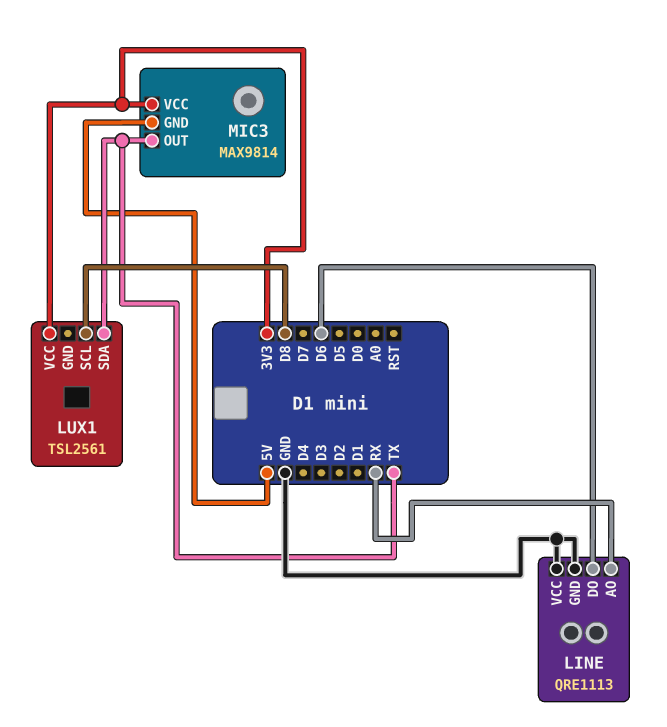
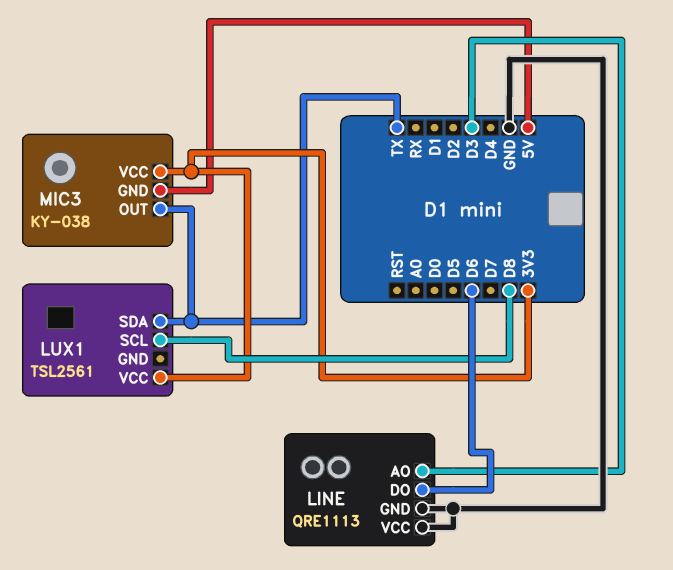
LINE pin AO: RX -> D3
MIC3: MAX9814 -> KY-038

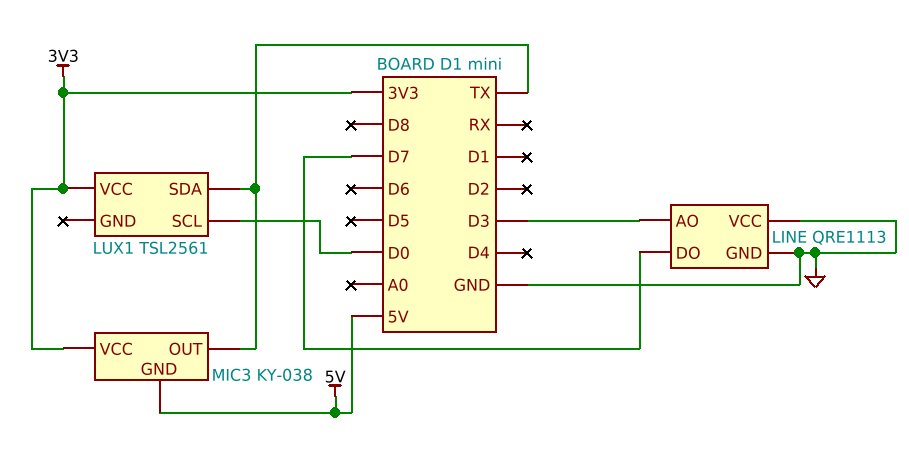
LINE pin DO: D6 -> D7
LUX1 pin SCL: D8 -> D0

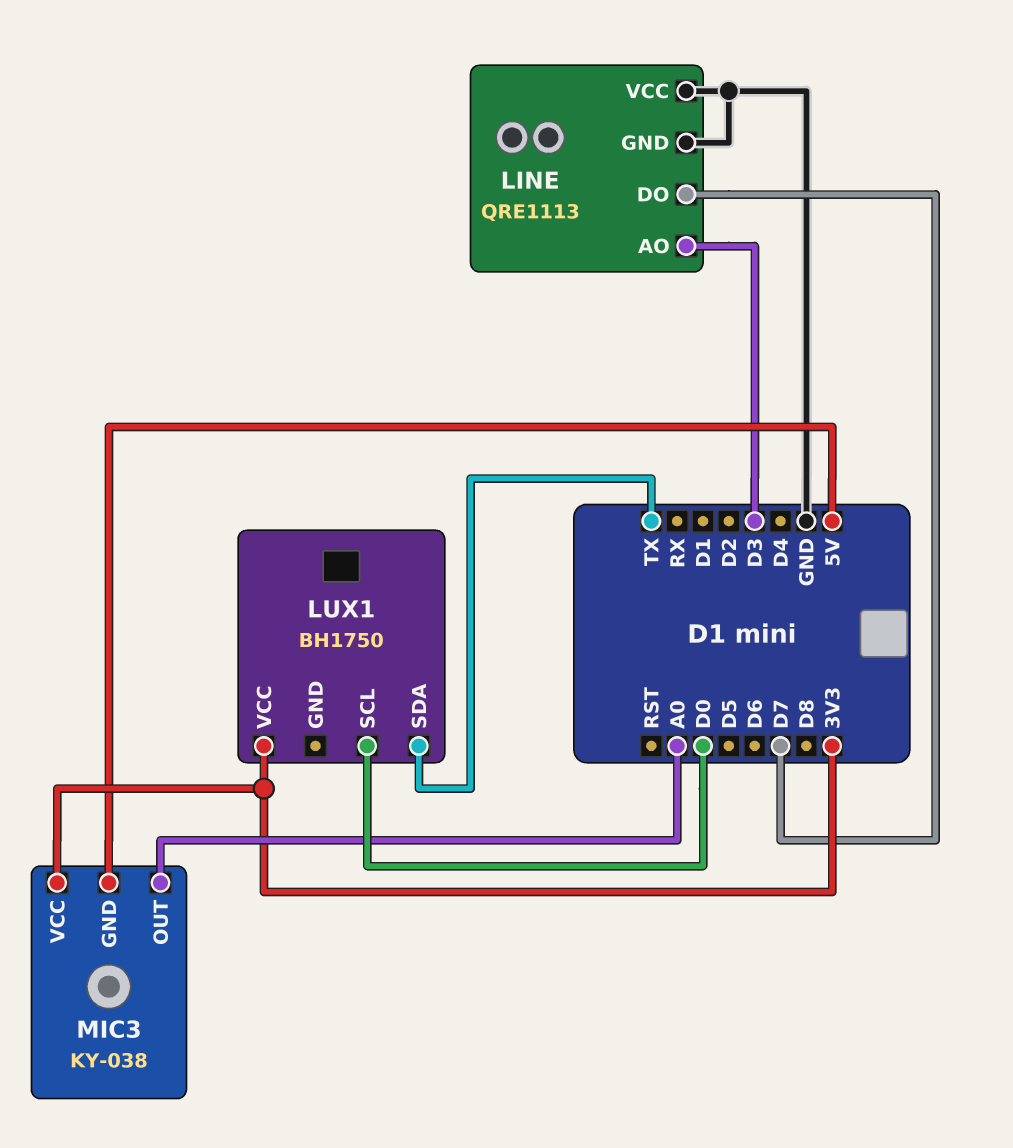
LUX1: TSL2561 -> BH1750
MIC3 pin OUT: TX -> A0

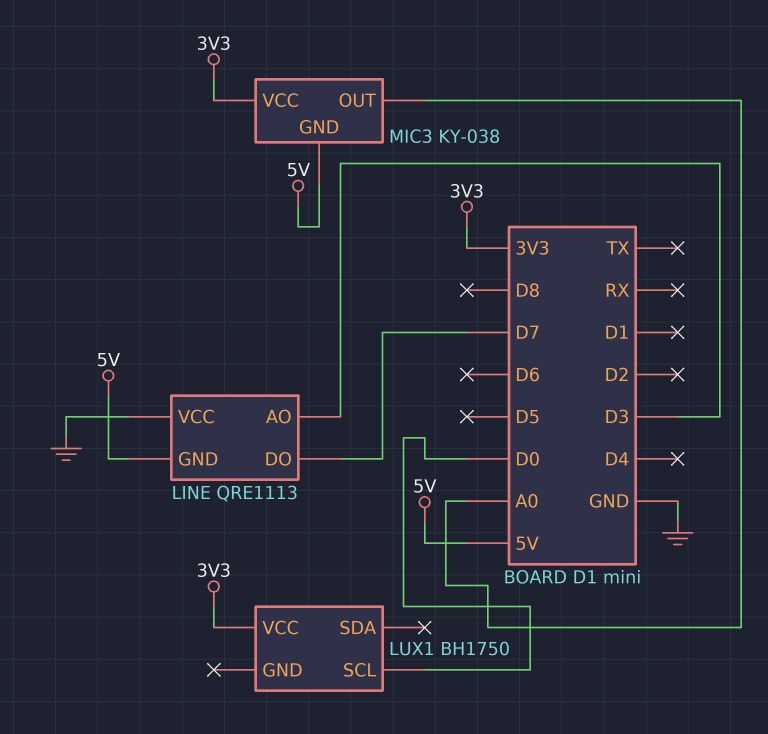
LINE pin GND: GND -> 5V
LUX1 pin SDA: TX -> none

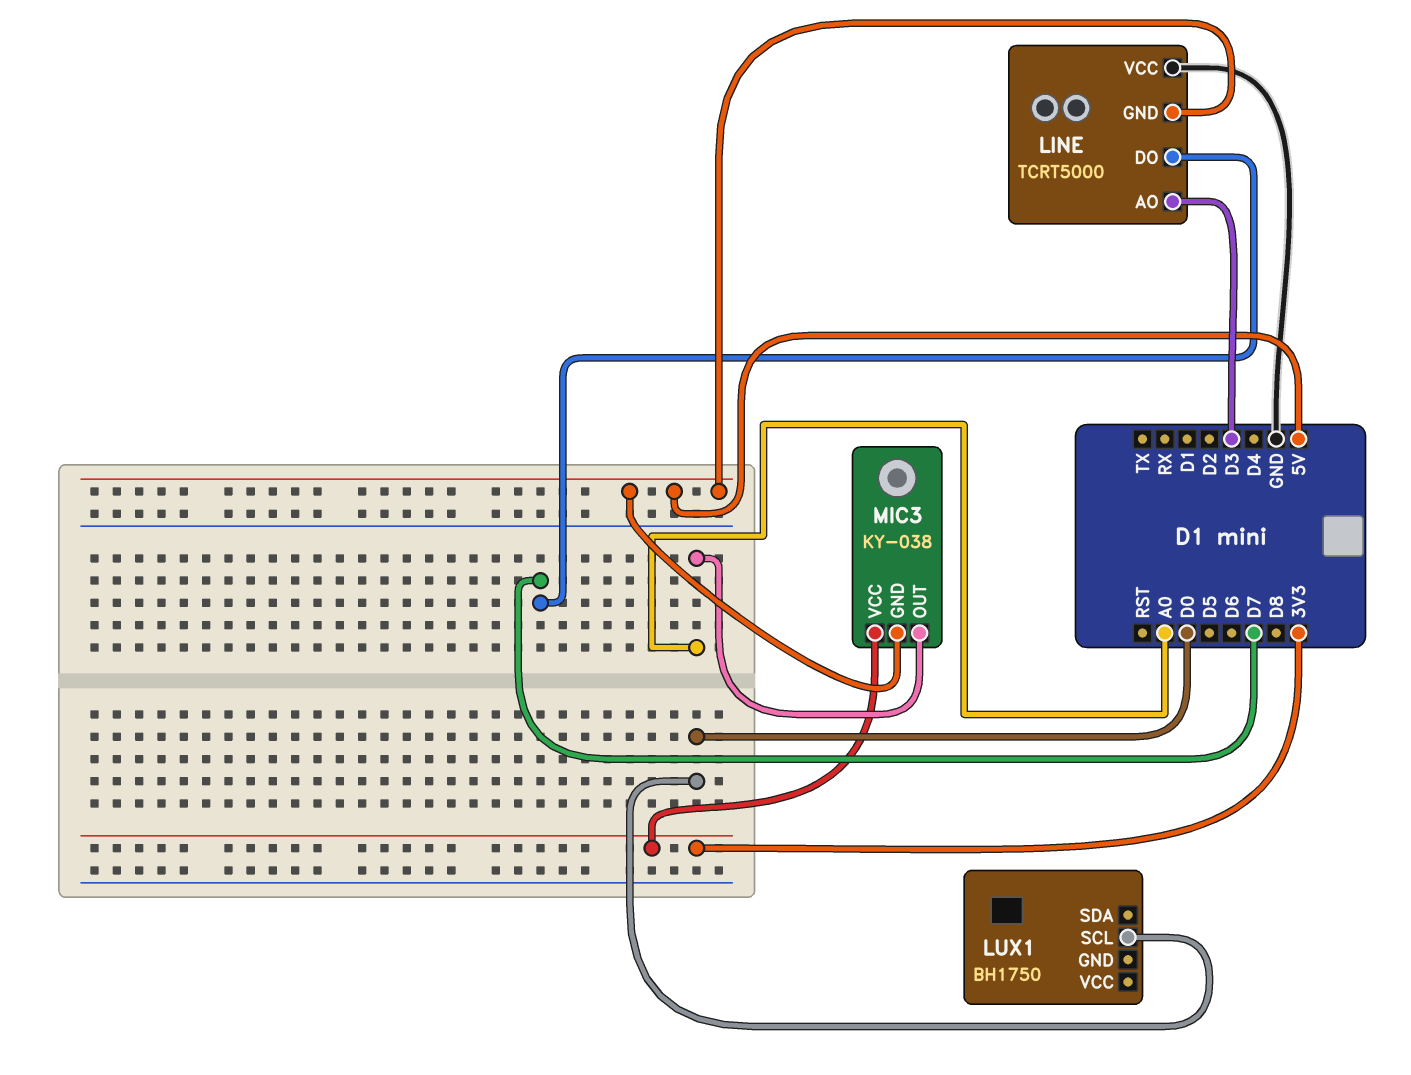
LINE: QRE1113 -> TCRT5000
LUX1 pin VCC: 3V3 -> none

